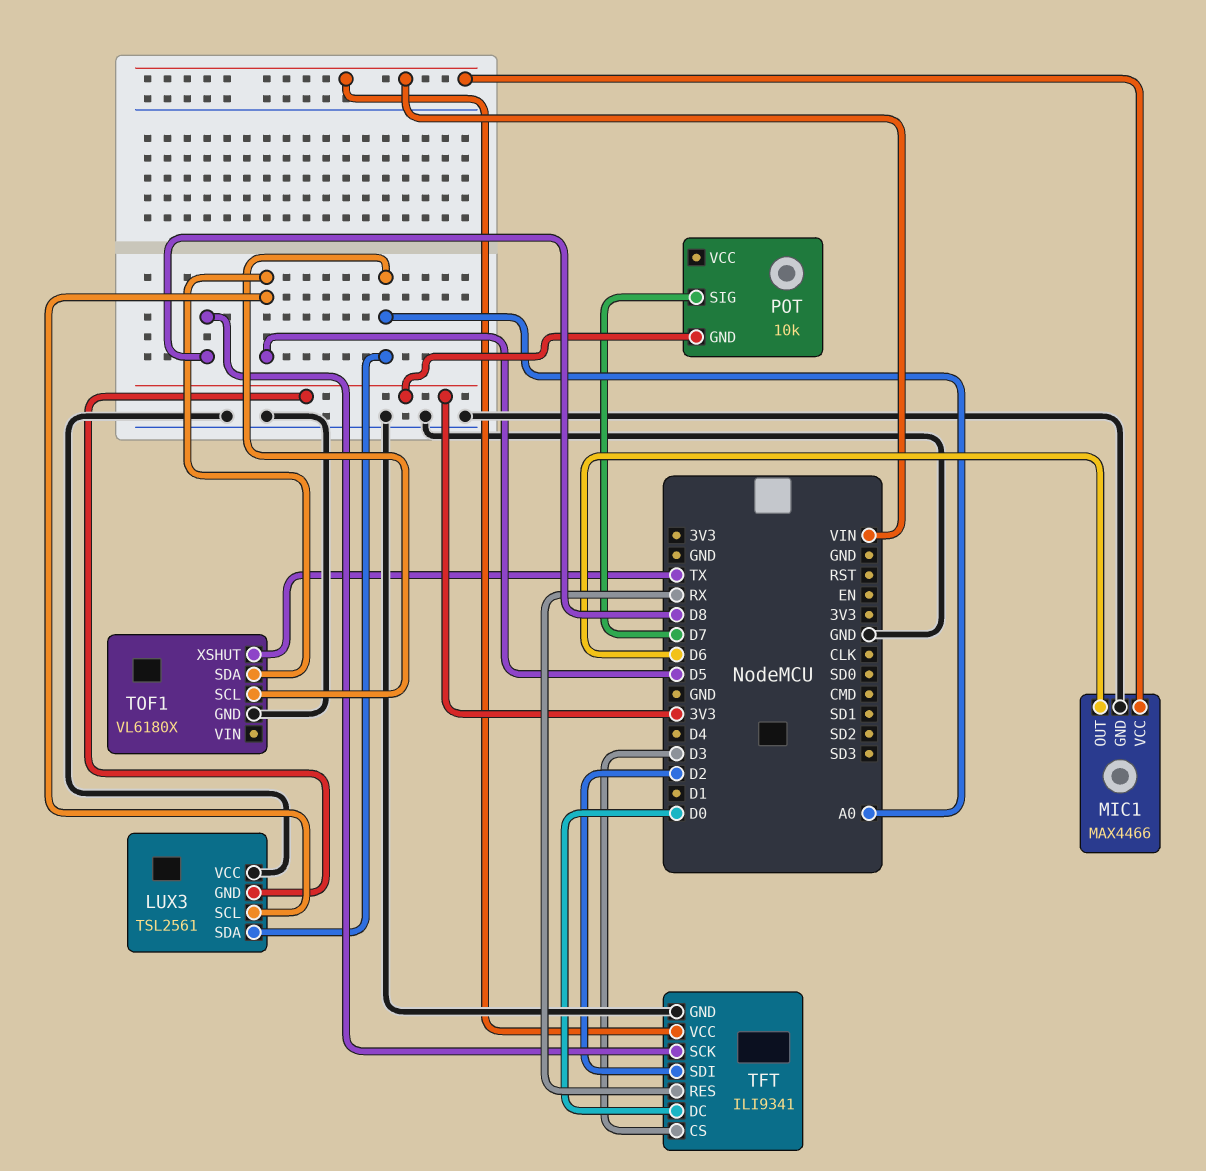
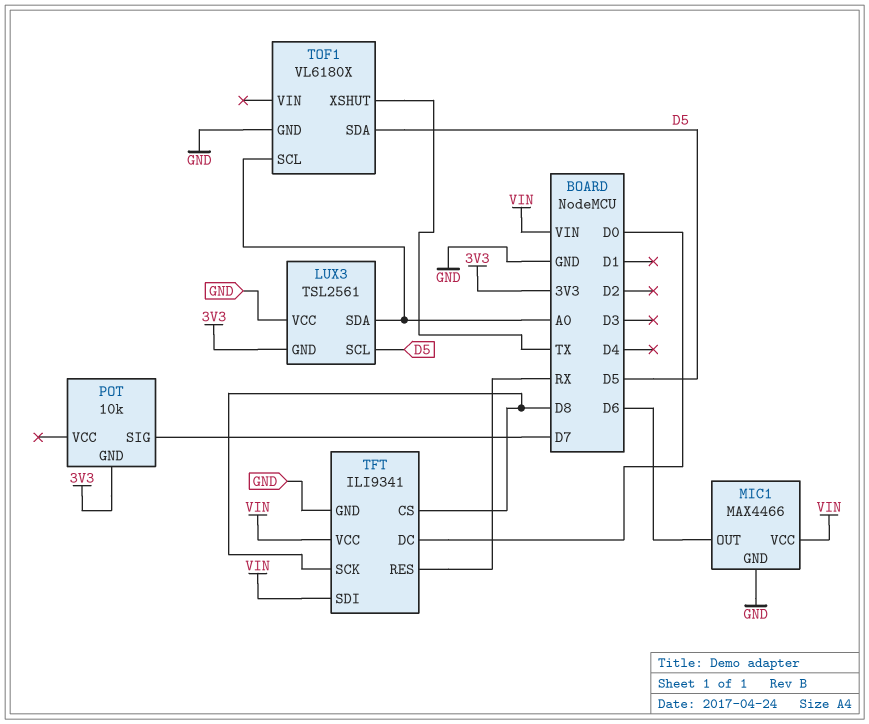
TFT pin CS: D3 -> D8
TFT pin SDI: D2 -> VIN

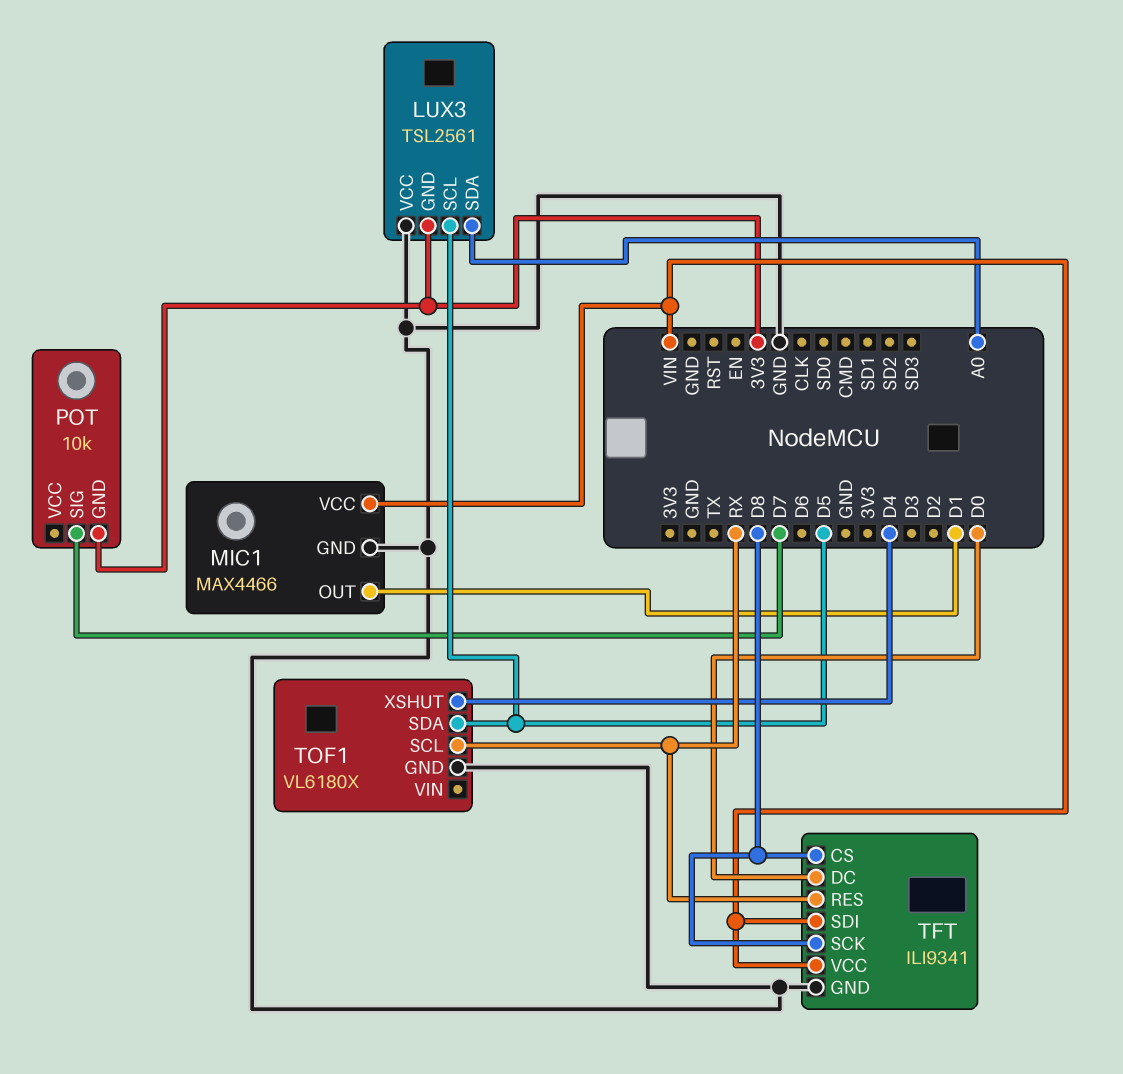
MIC1 pin OUT: D6 -> D1
TOF1 pin SCL: A0 -> RX
TOF1 pin XSHUT: TX -> D4

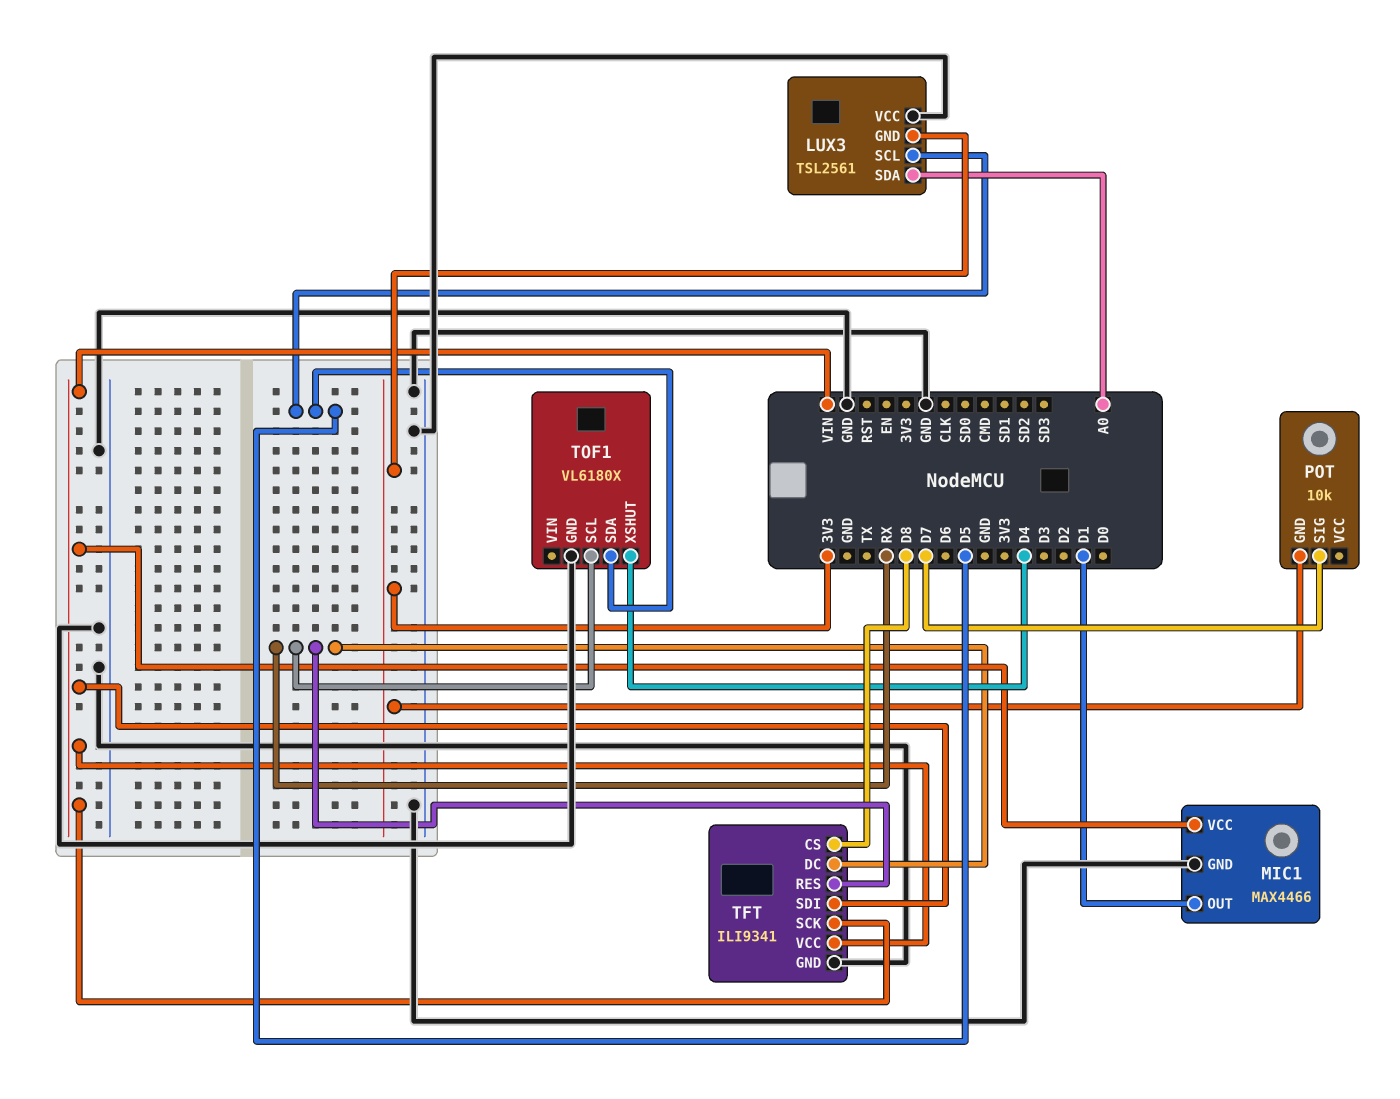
TFT pin DC: D0 -> RX
TFT pin SCK: D8 -> VIN

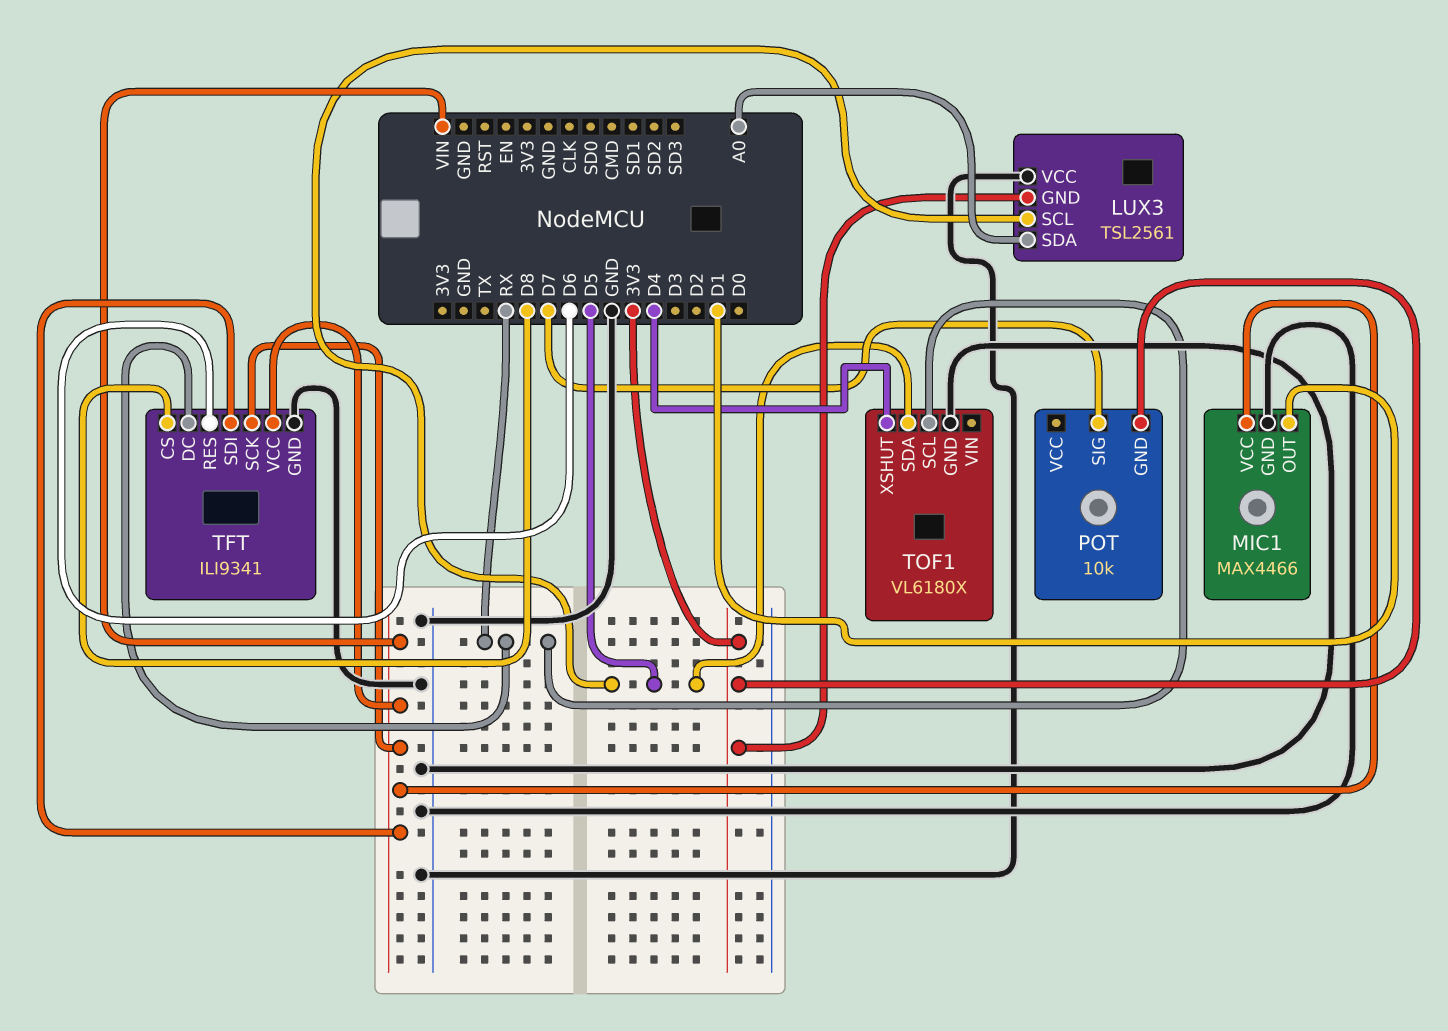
TFT pin RES: RX -> D6

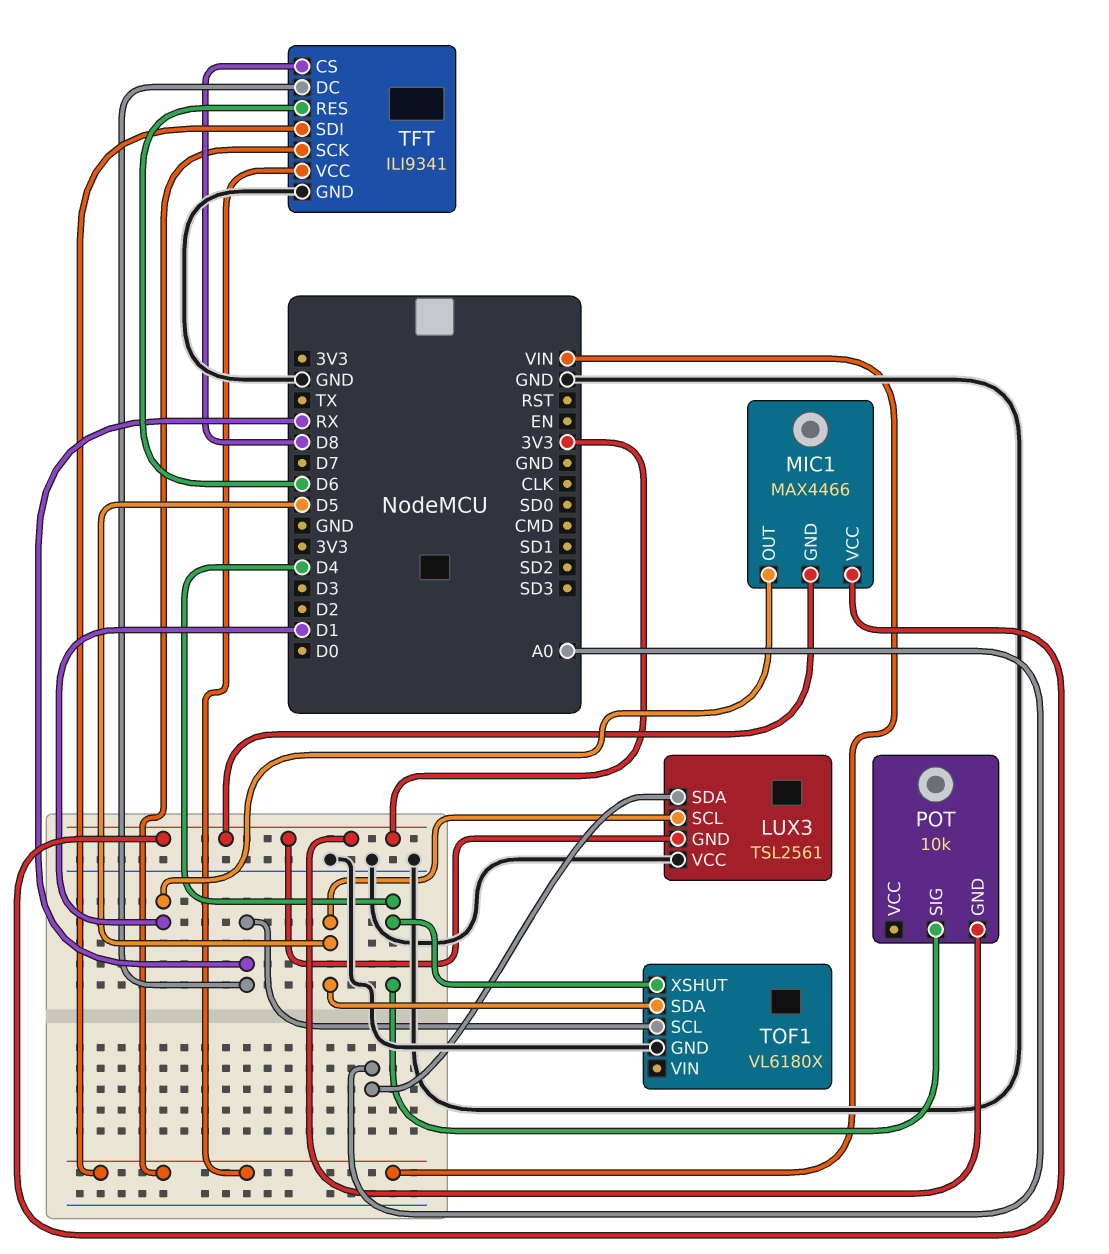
MIC1 pin GND: GND -> 3V3
MIC1 pin VCC: VIN -> 3V3
POT pin SIG: D7 -> D4

